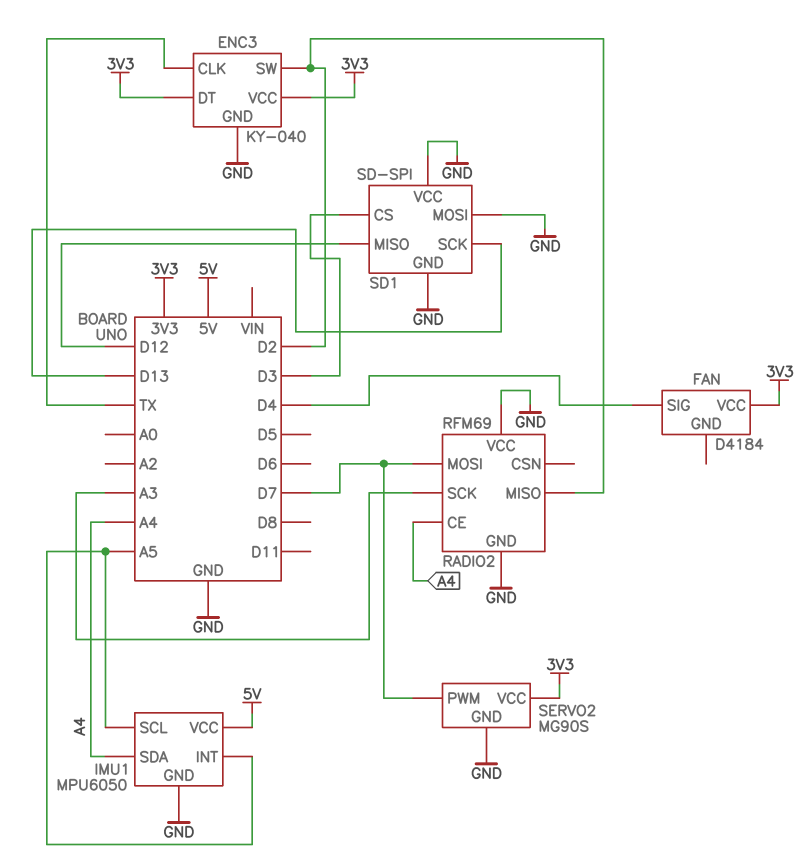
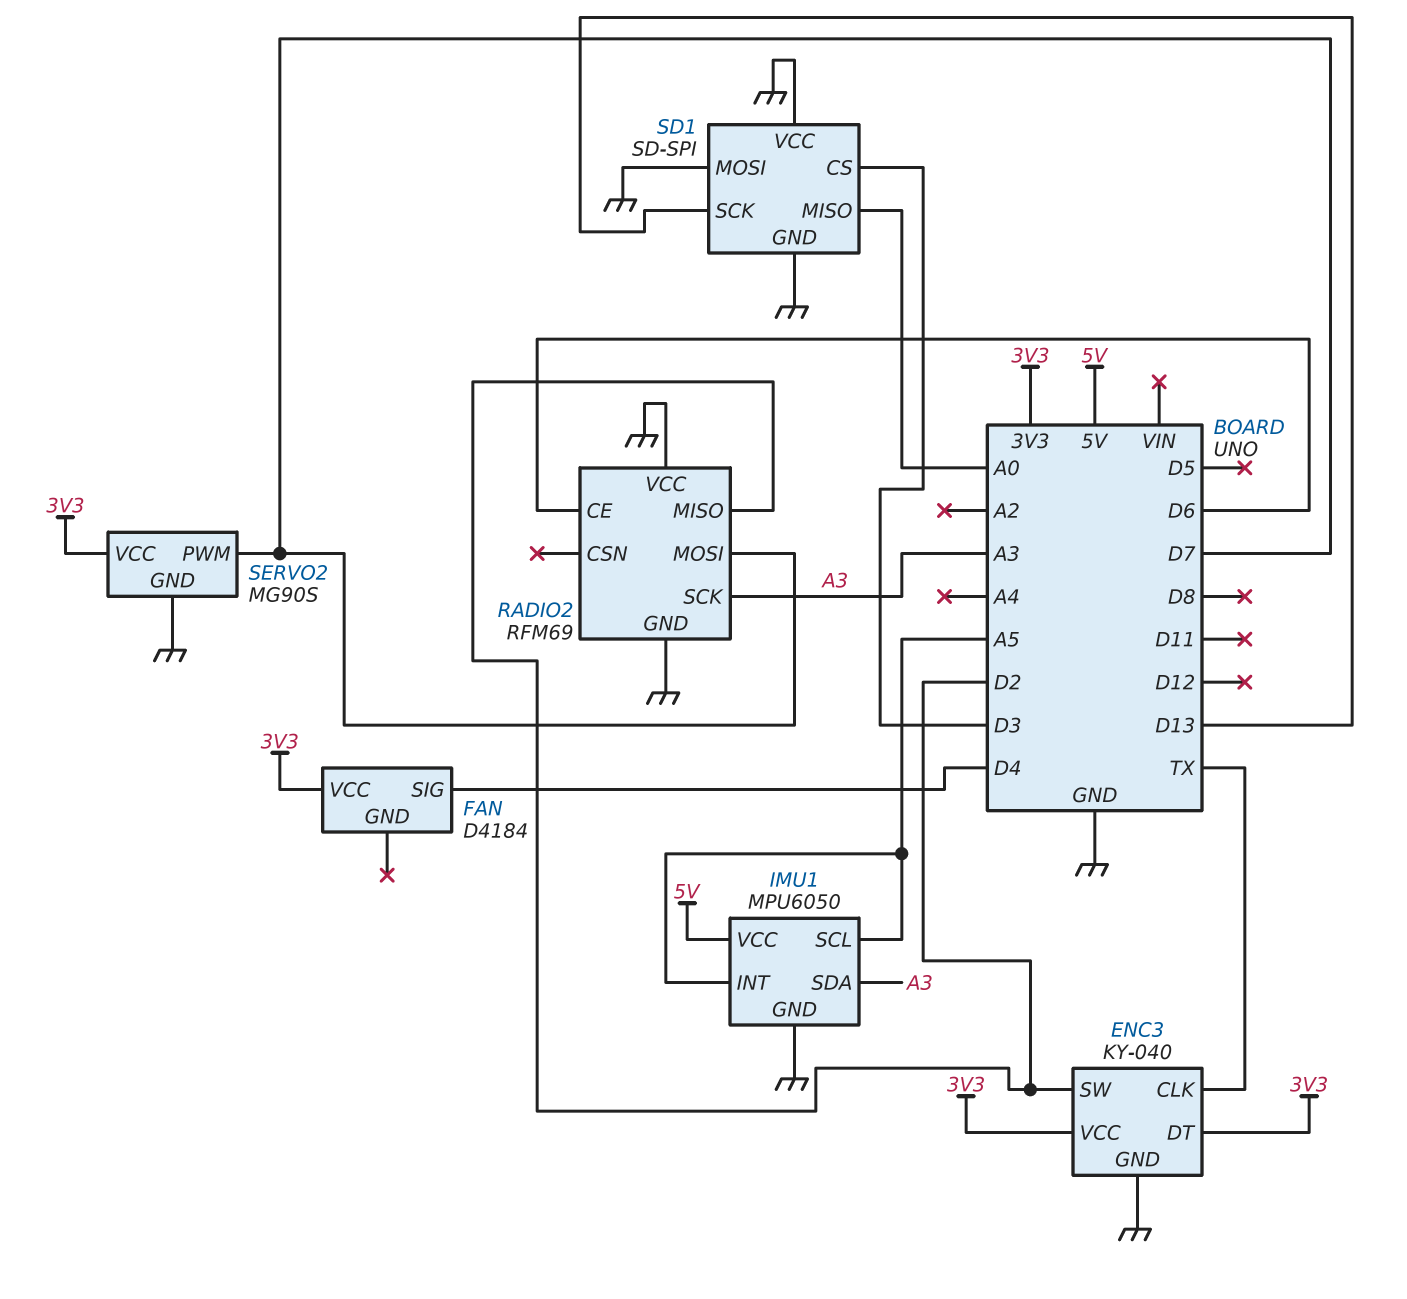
IMU1 pin SDA: A4 -> A3
RADIO2 pin CE: A4 -> D6
SD1 pin MISO: D12 -> A0

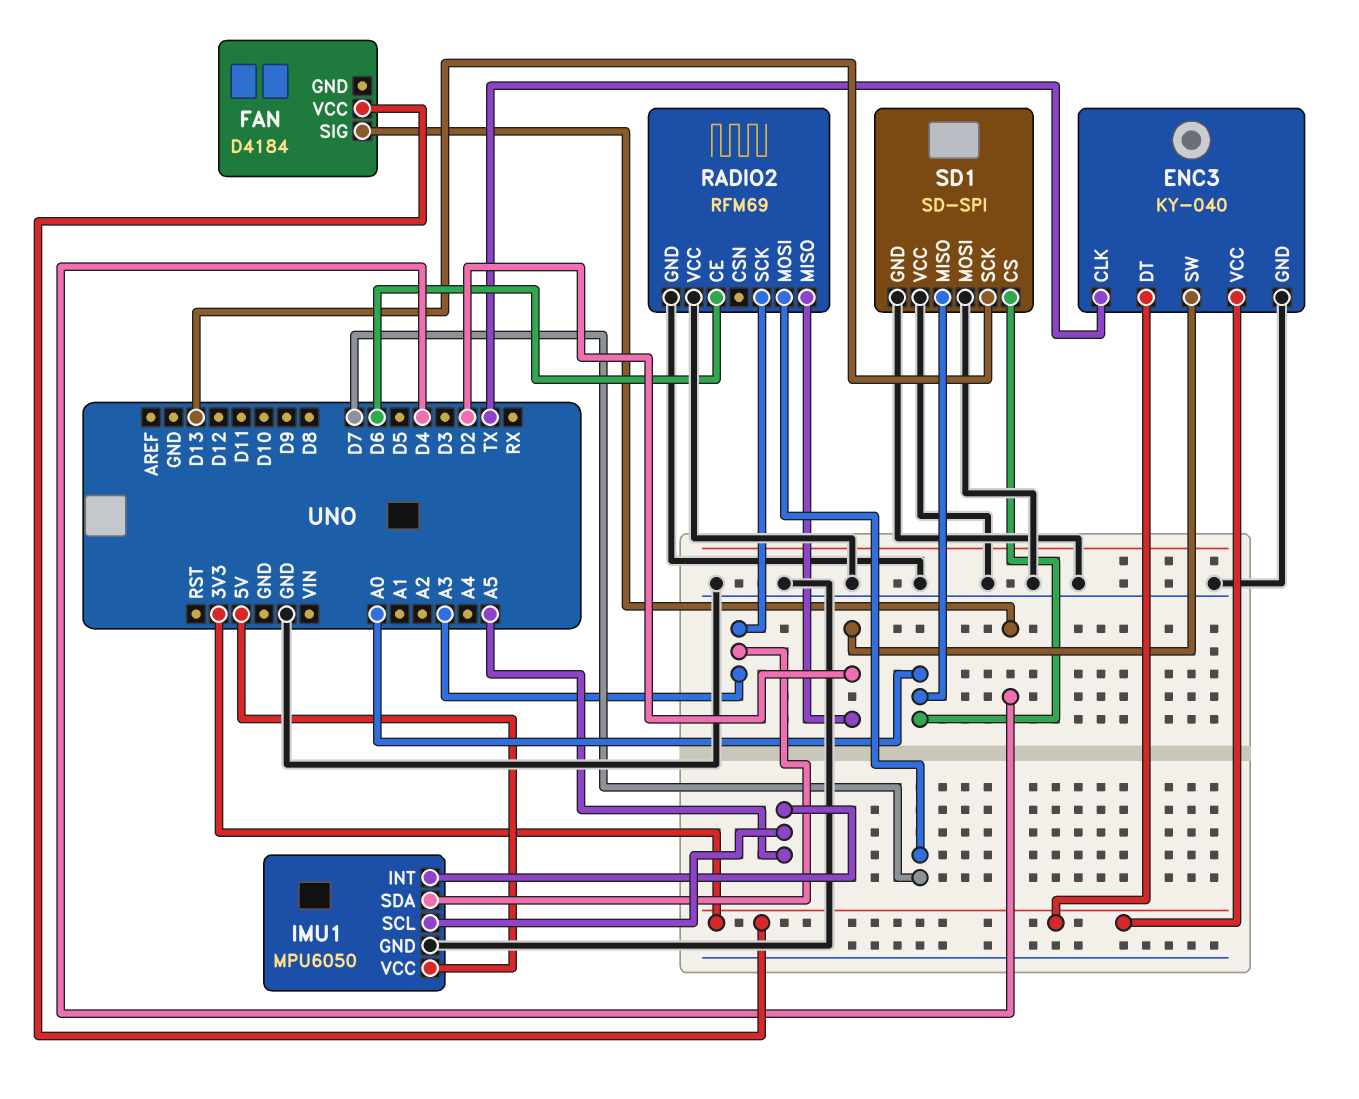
SD1 pin CS: D3 -> A0
SERVO2: MG90S -> none
SERVO2 pin GND: GND -> none
SERVO2 pin PWM: D7 -> none
SERVO2 pin VCC: 3V3 -> none

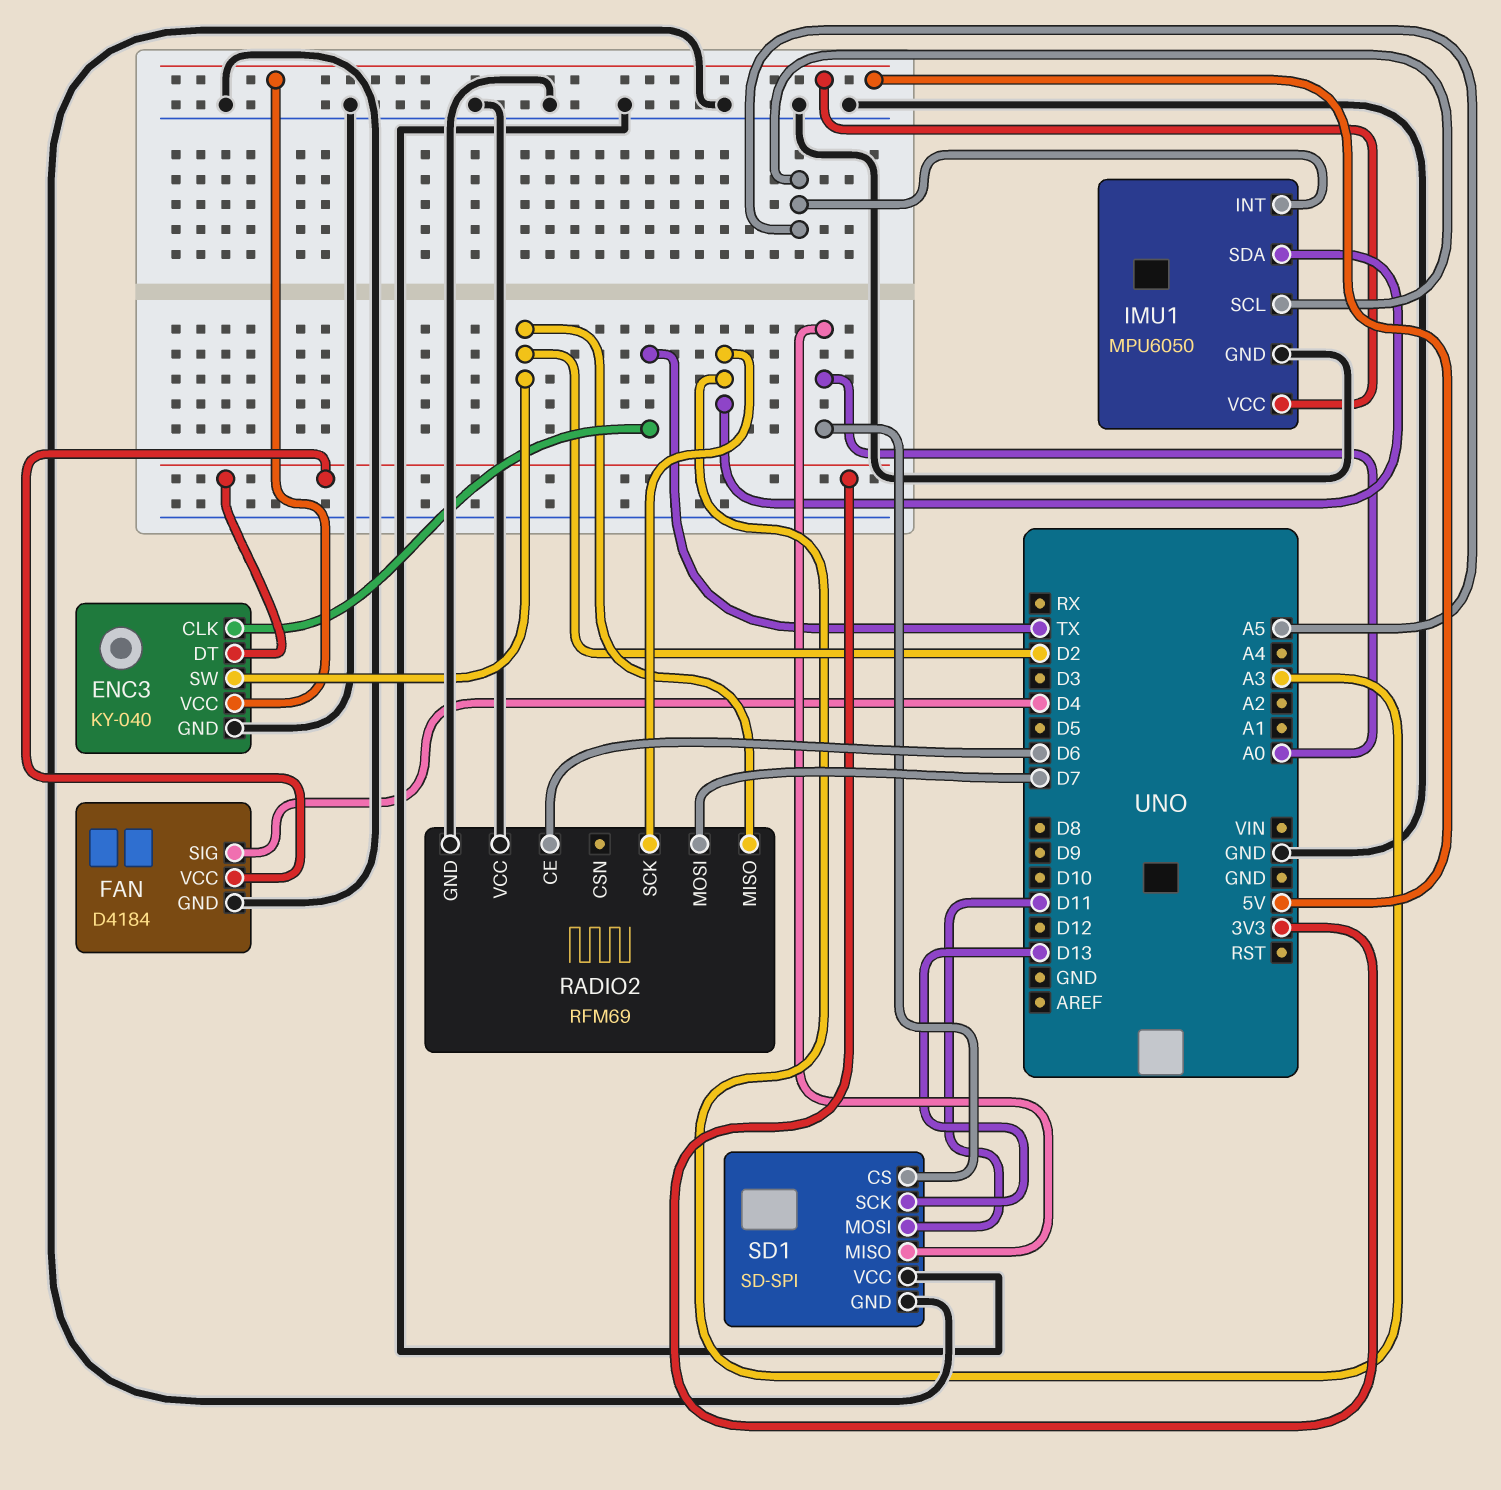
ENC3 pin VCC: 3V3 -> 5V
FAN pin GND: none -> GND
SD1 pin MOSI: GND -> D11

